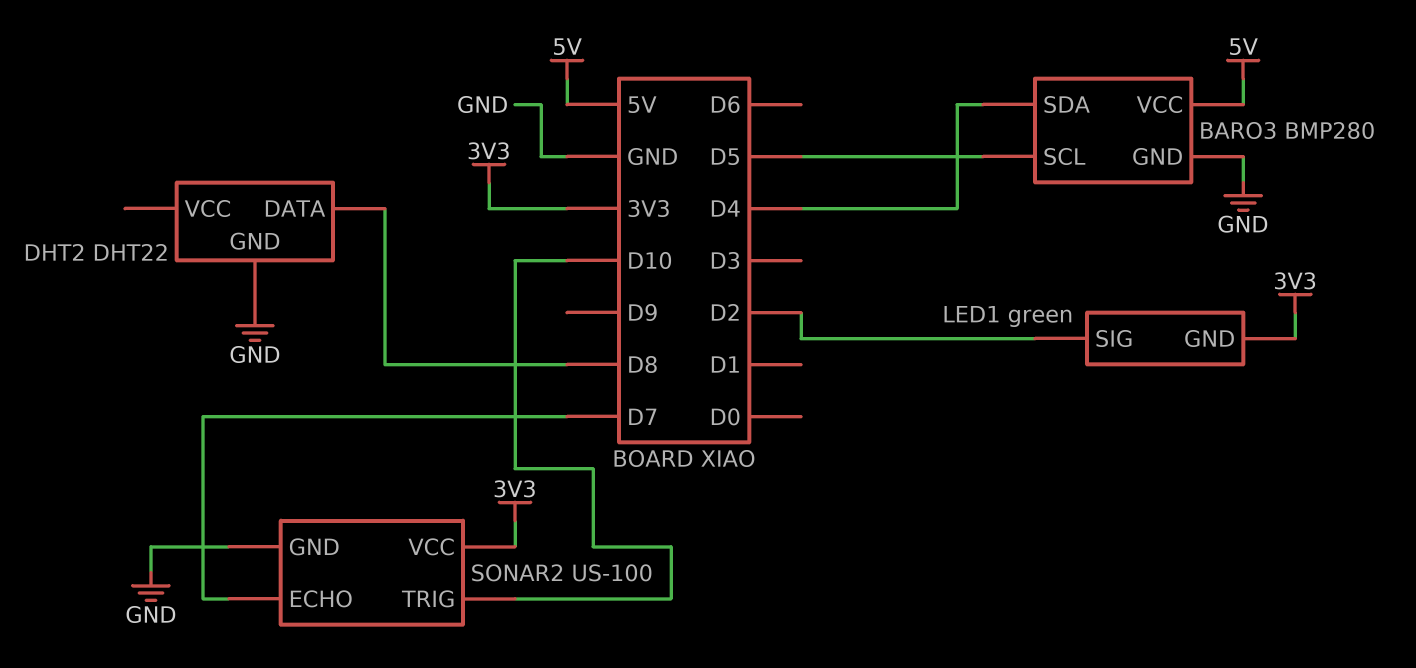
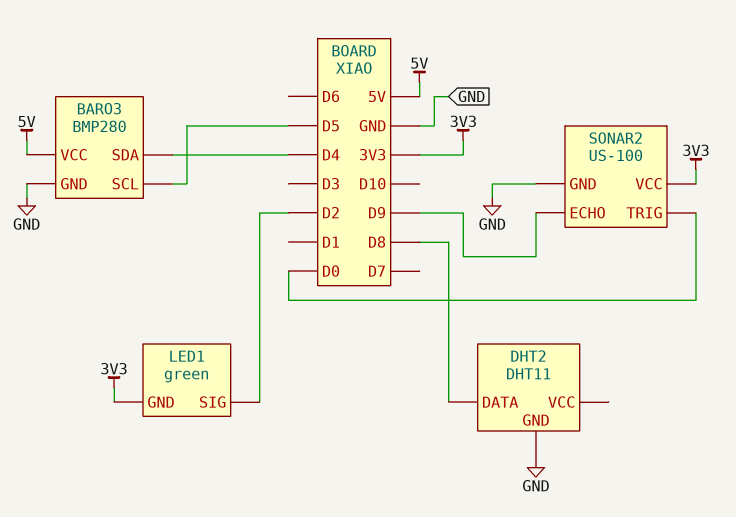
DHT2: DHT22 -> DHT11
SONAR2 pin ECHO: D7 -> D9
SONAR2 pin TRIG: D10 -> D0

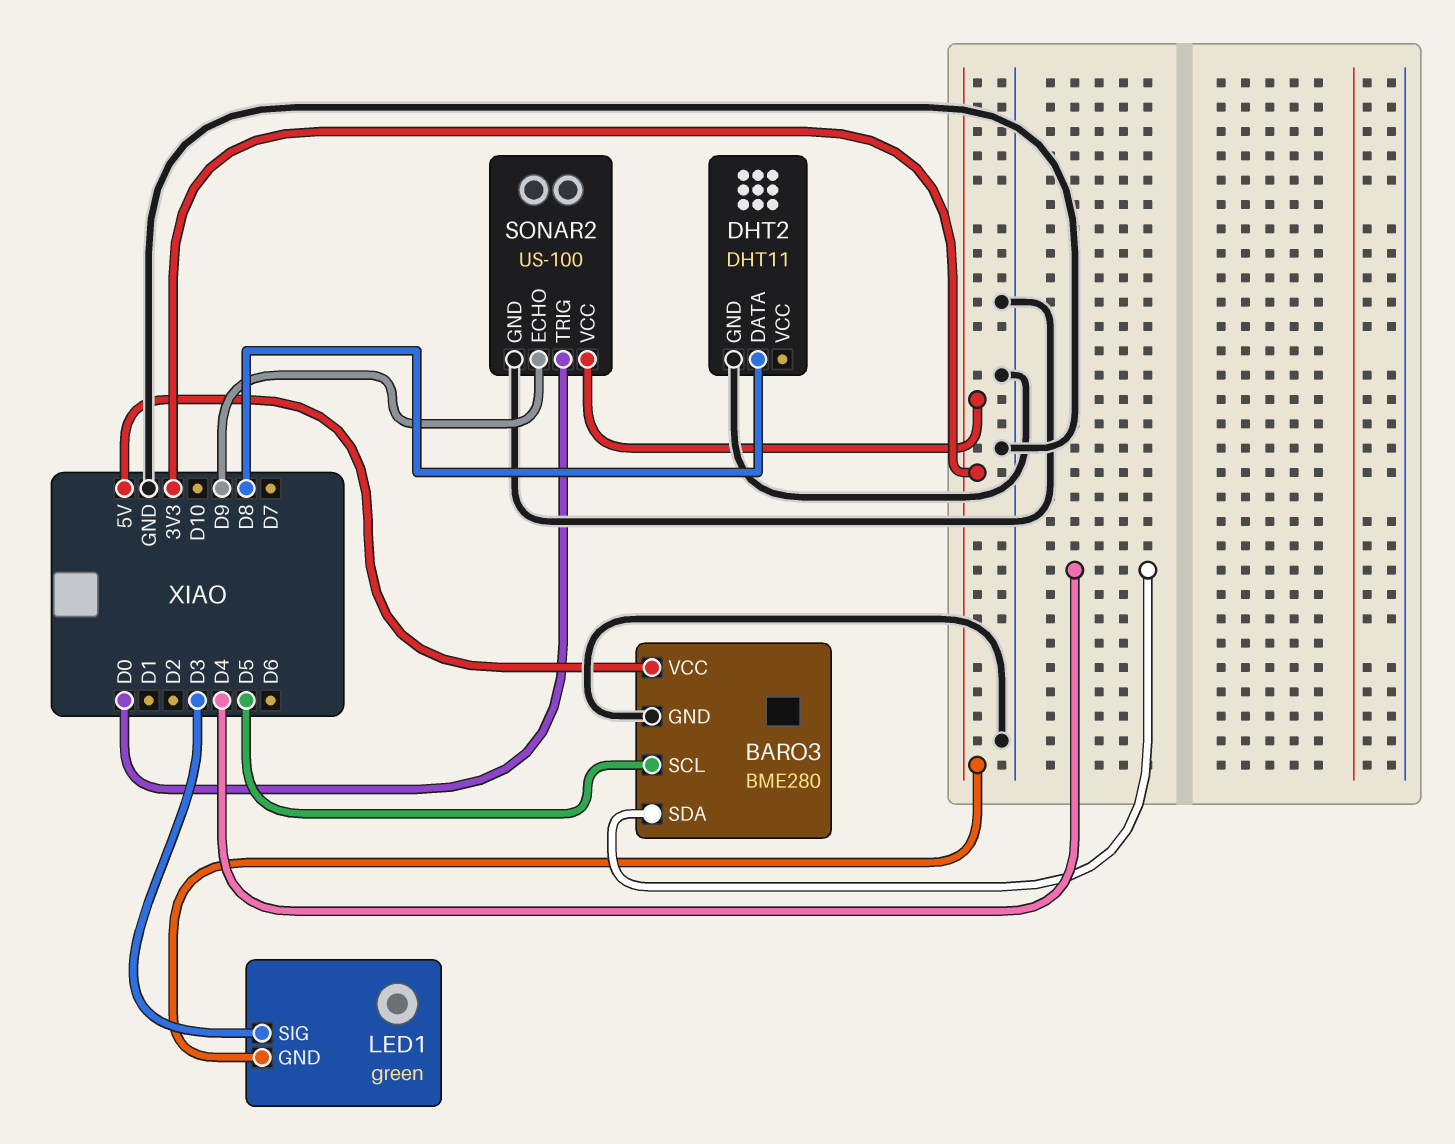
BARO3: BMP280 -> BME280
LED1 pin SIG: D2 -> D3

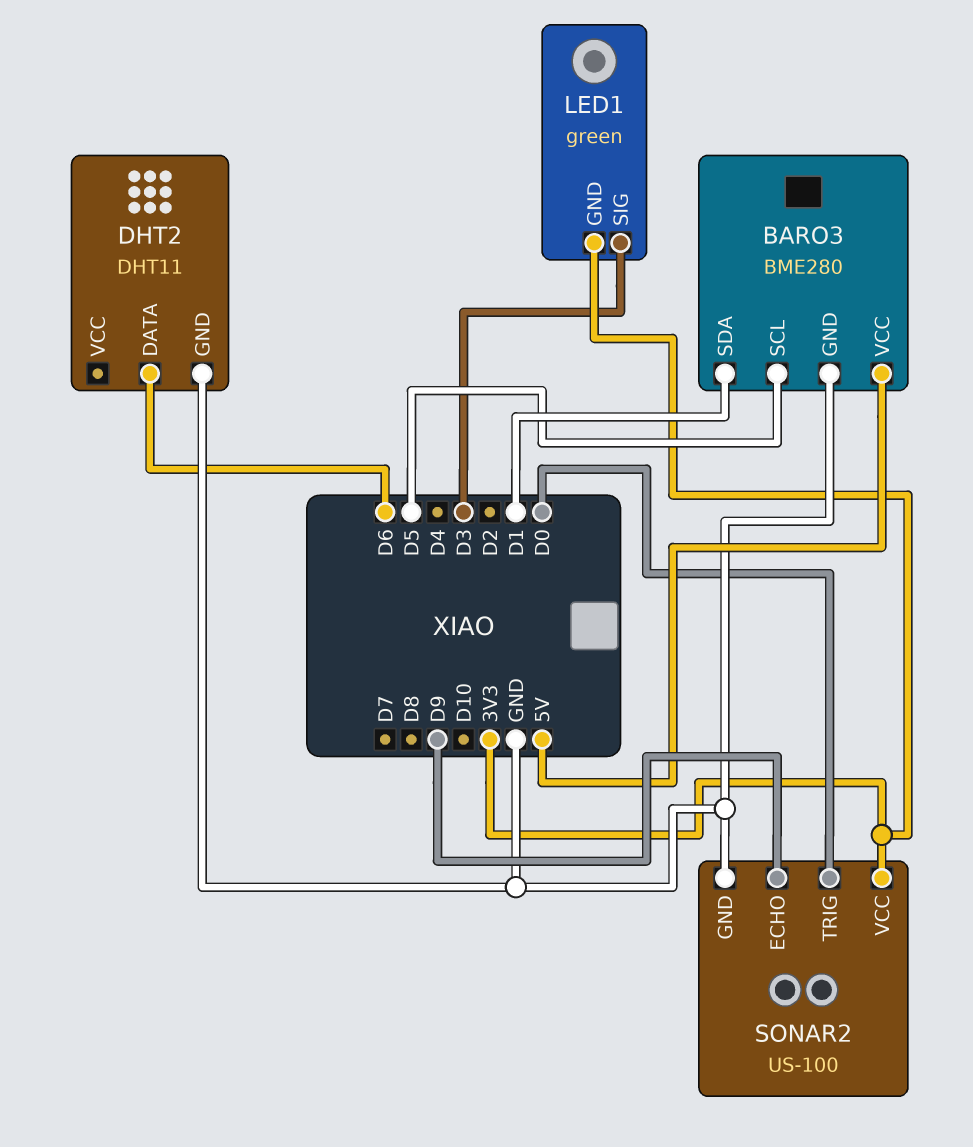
BARO3 pin SDA: D4 -> D1
DHT2 pin DATA: D8 -> D6

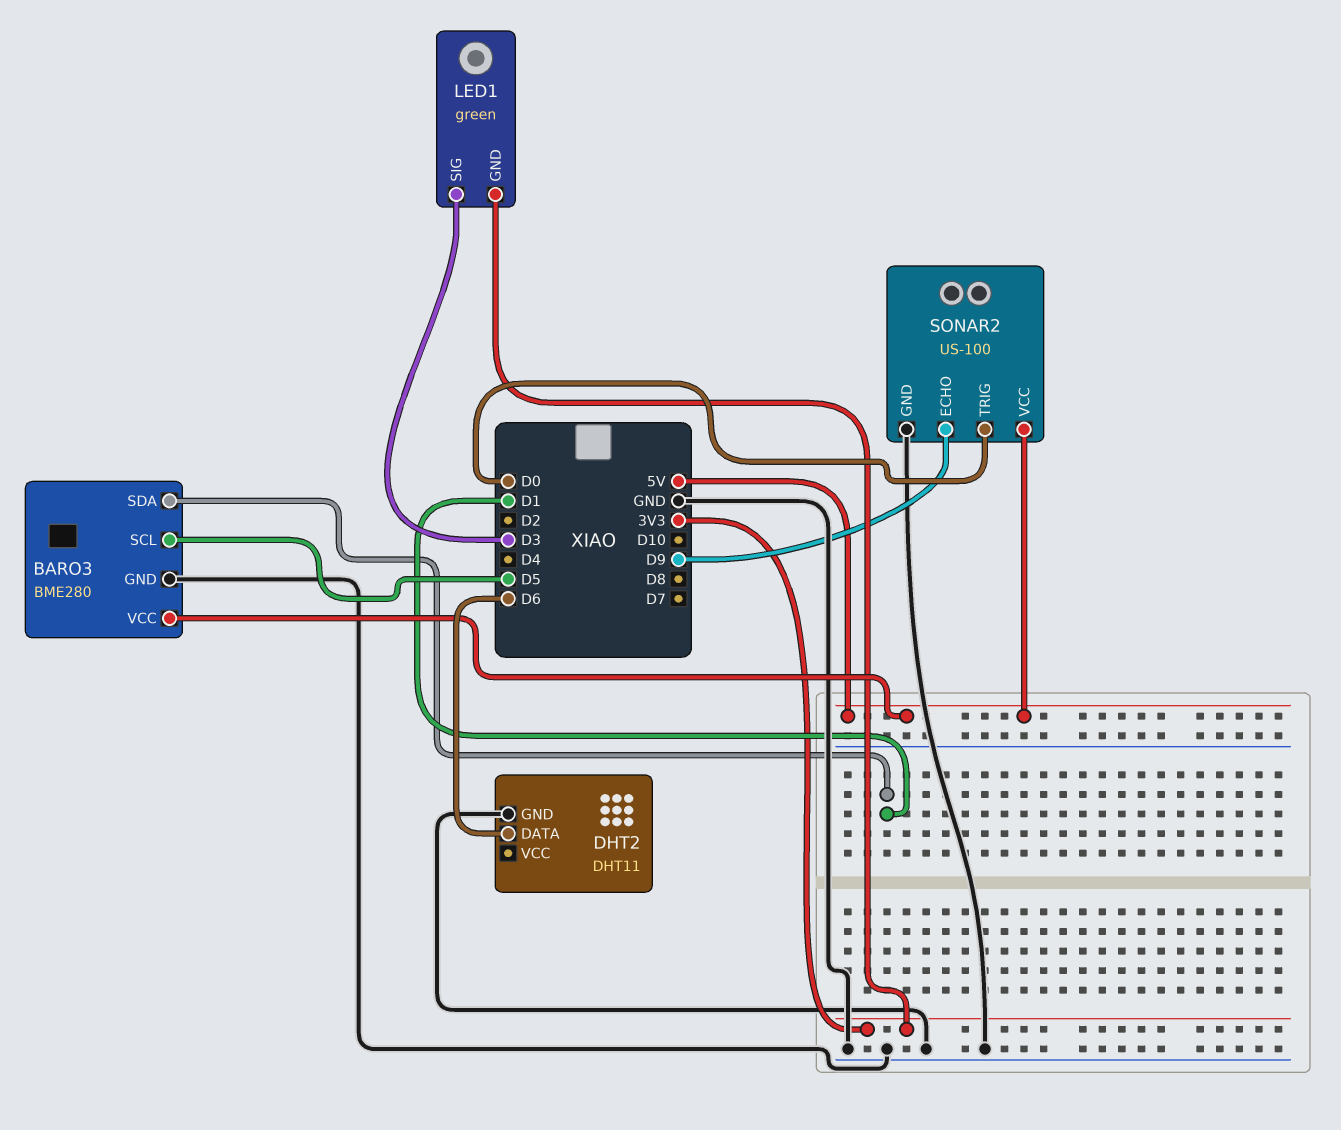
SONAR2 pin VCC: 3V3 -> 5V

